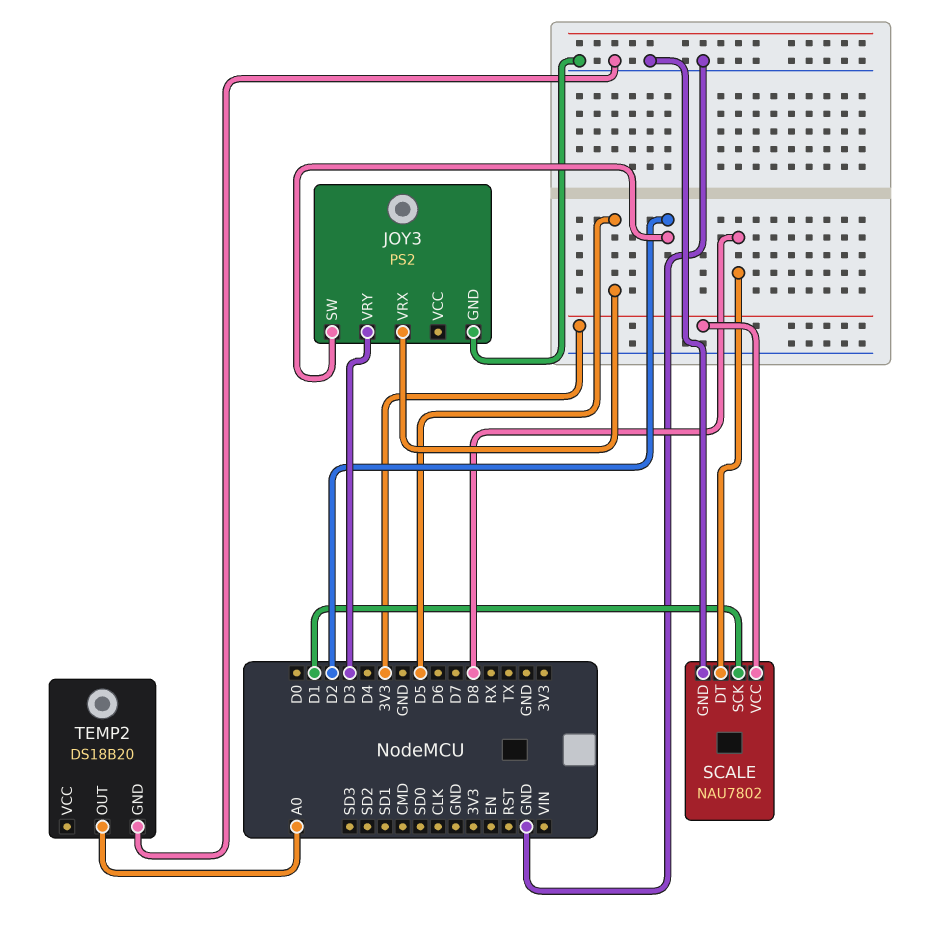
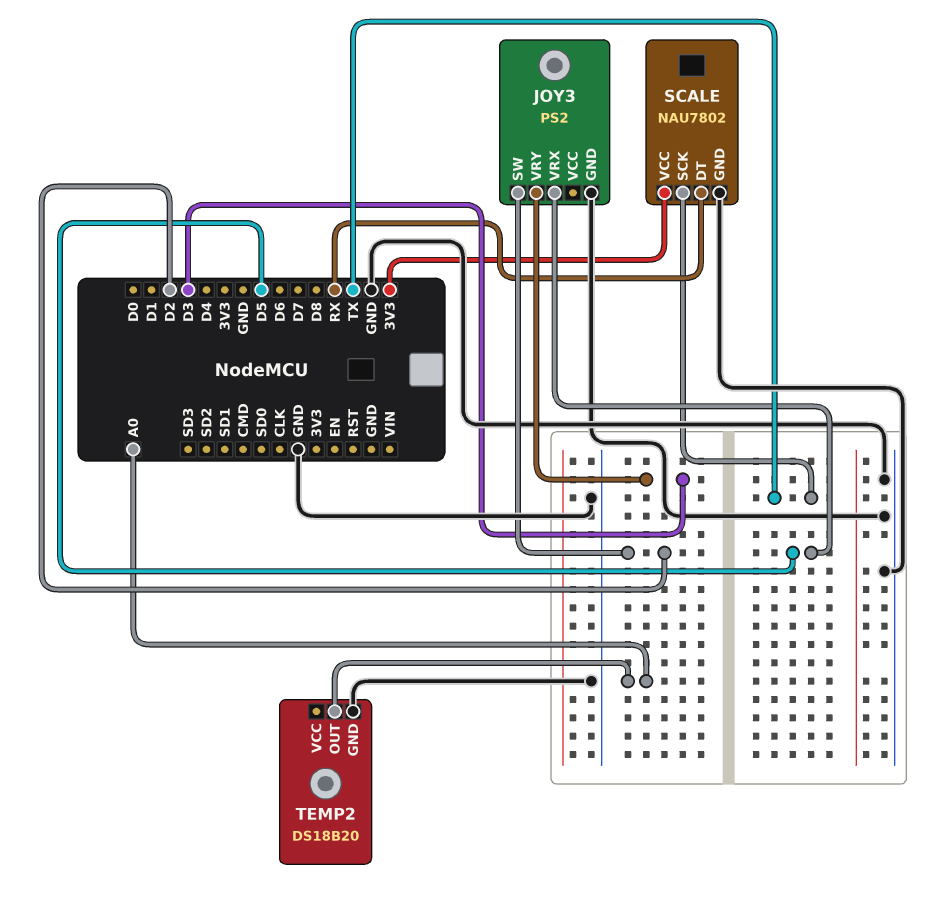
SCALE pin DT: D8 -> RX
SCALE pin SCK: D1 -> TX

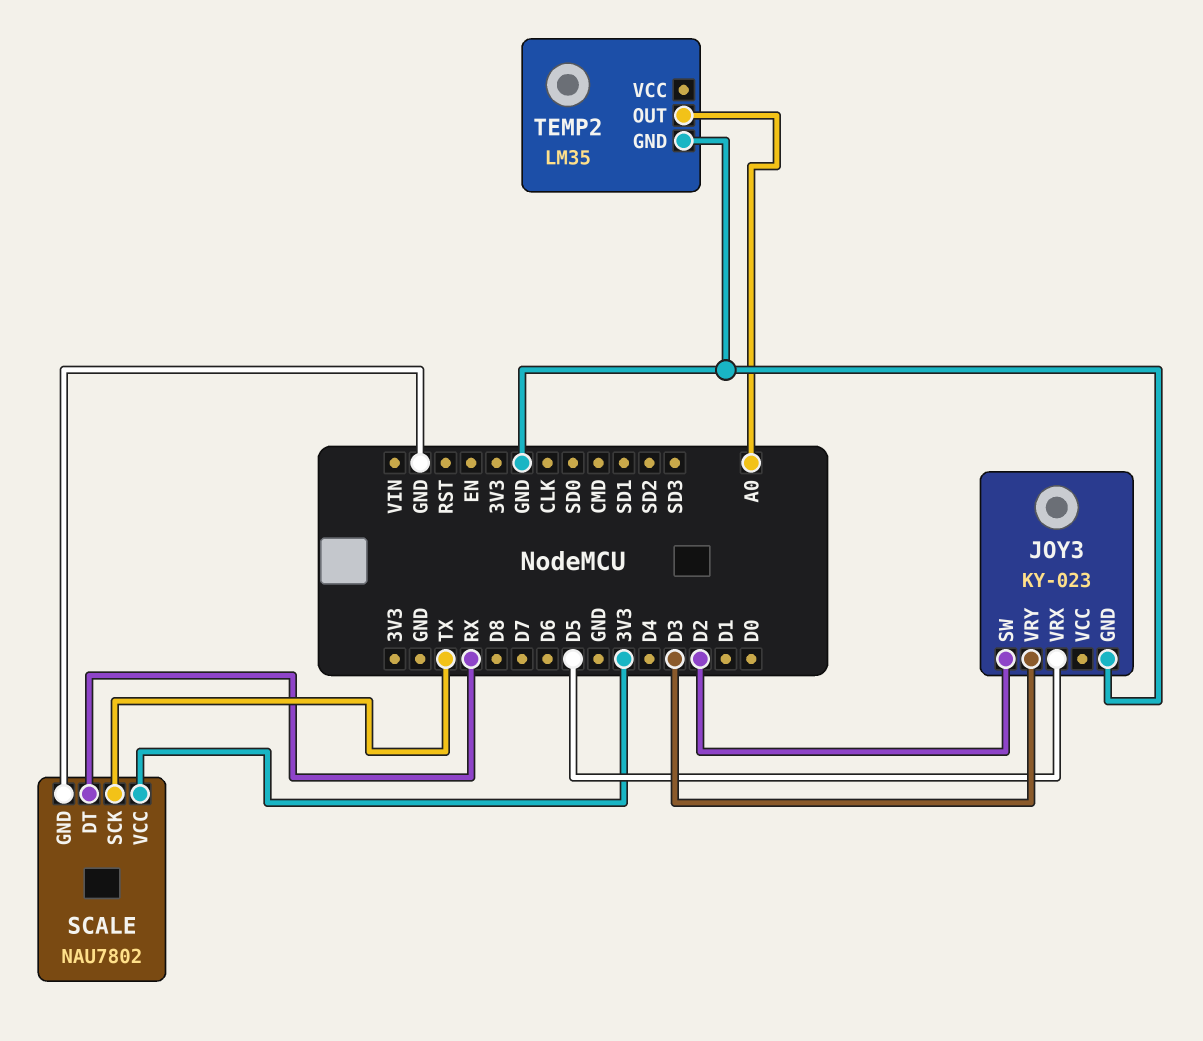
JOY3: PS2 -> KY-023
TEMP2: DS18B20 -> LM35

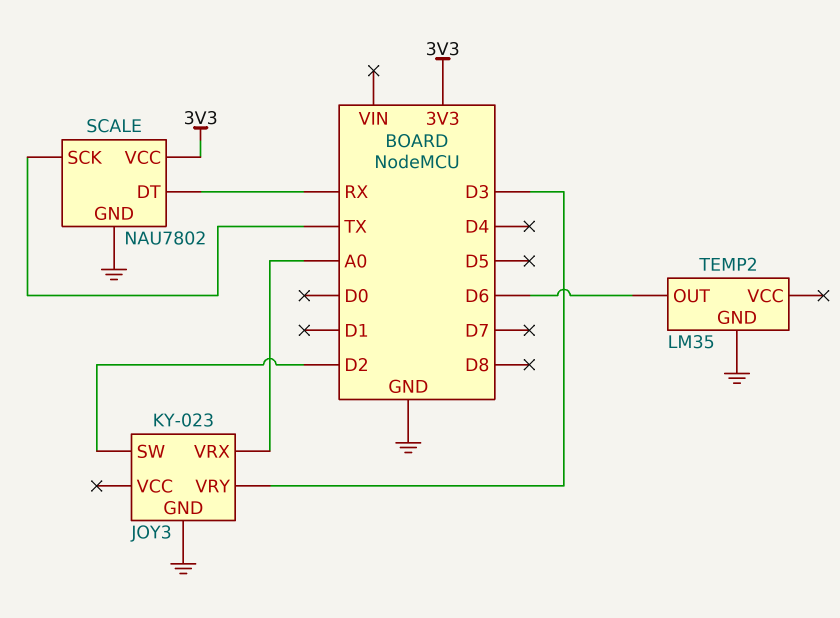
JOY3 pin VRX: D5 -> A0
TEMP2 pin OUT: A0 -> D6

